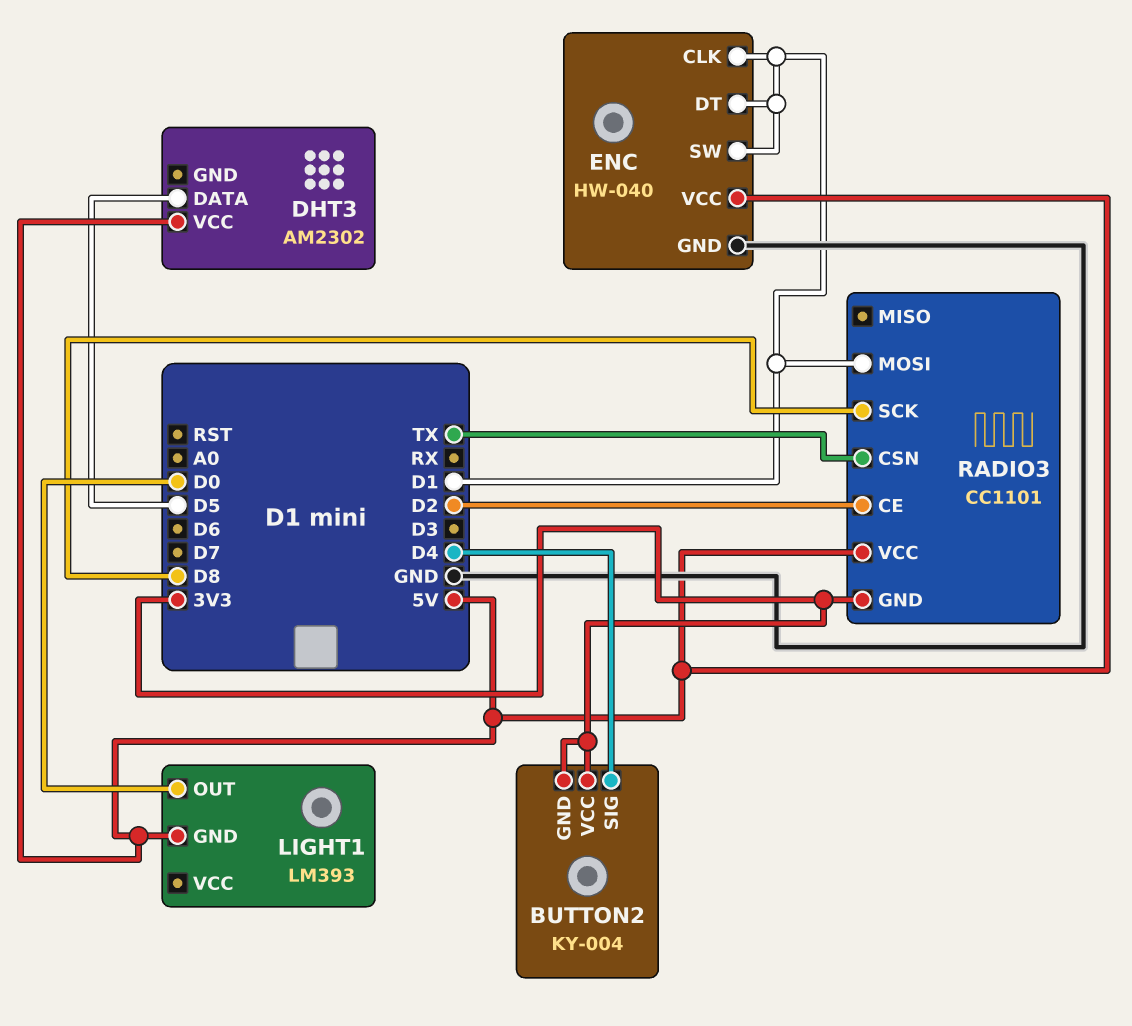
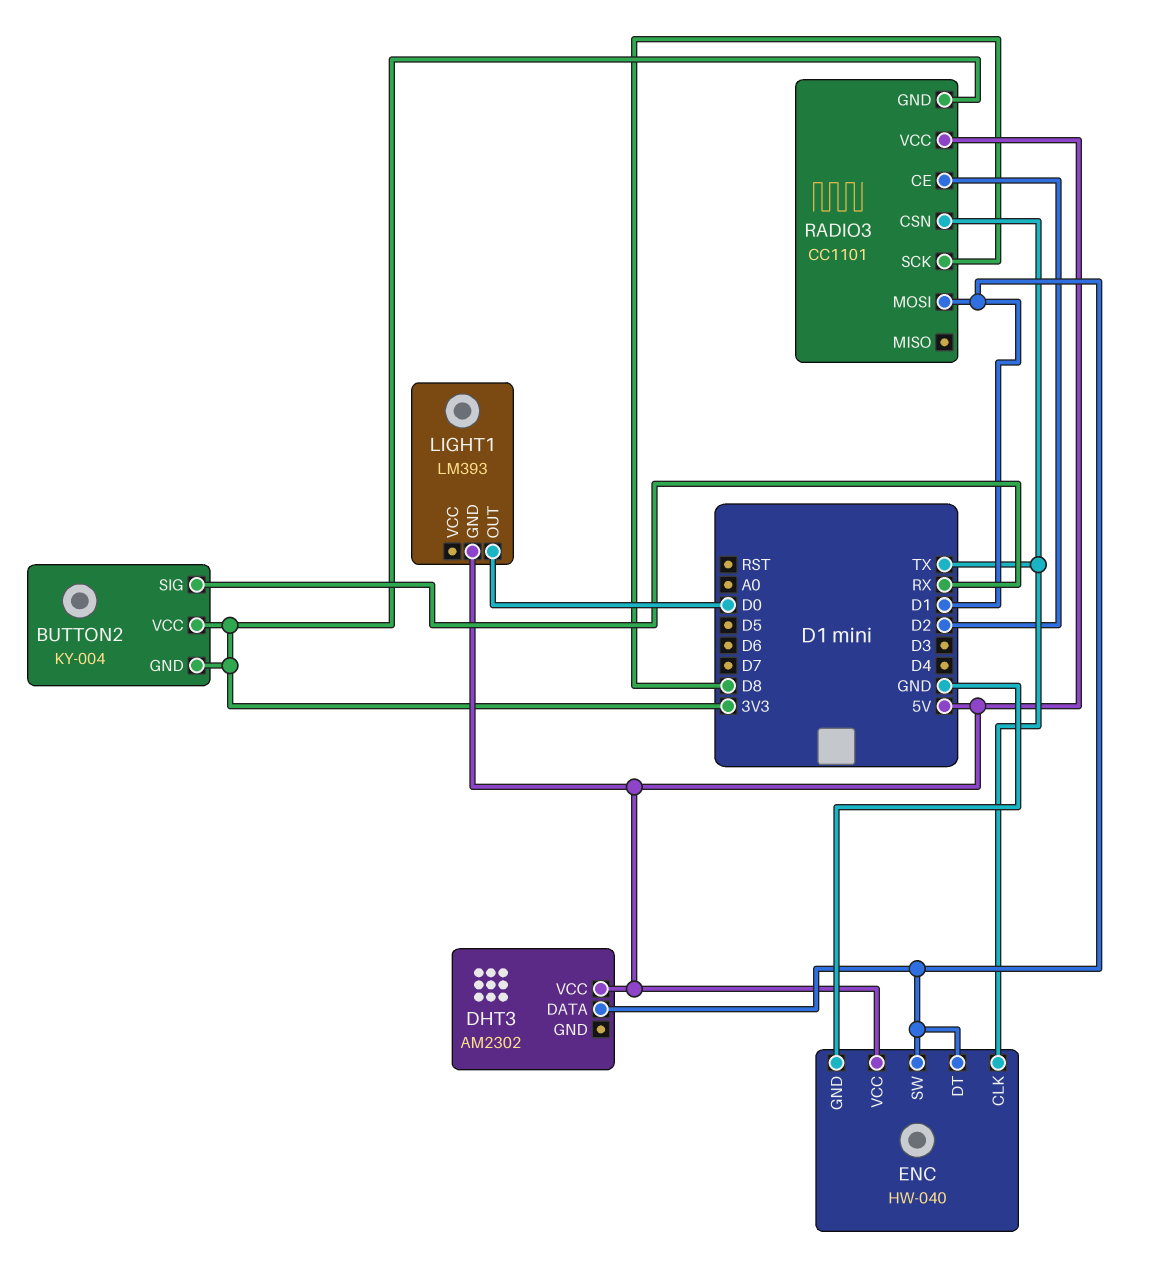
BUTTON2 pin SIG: D4 -> RX
DHT3 pin DATA: D5 -> D1
ENC pin CLK: D1 -> TX

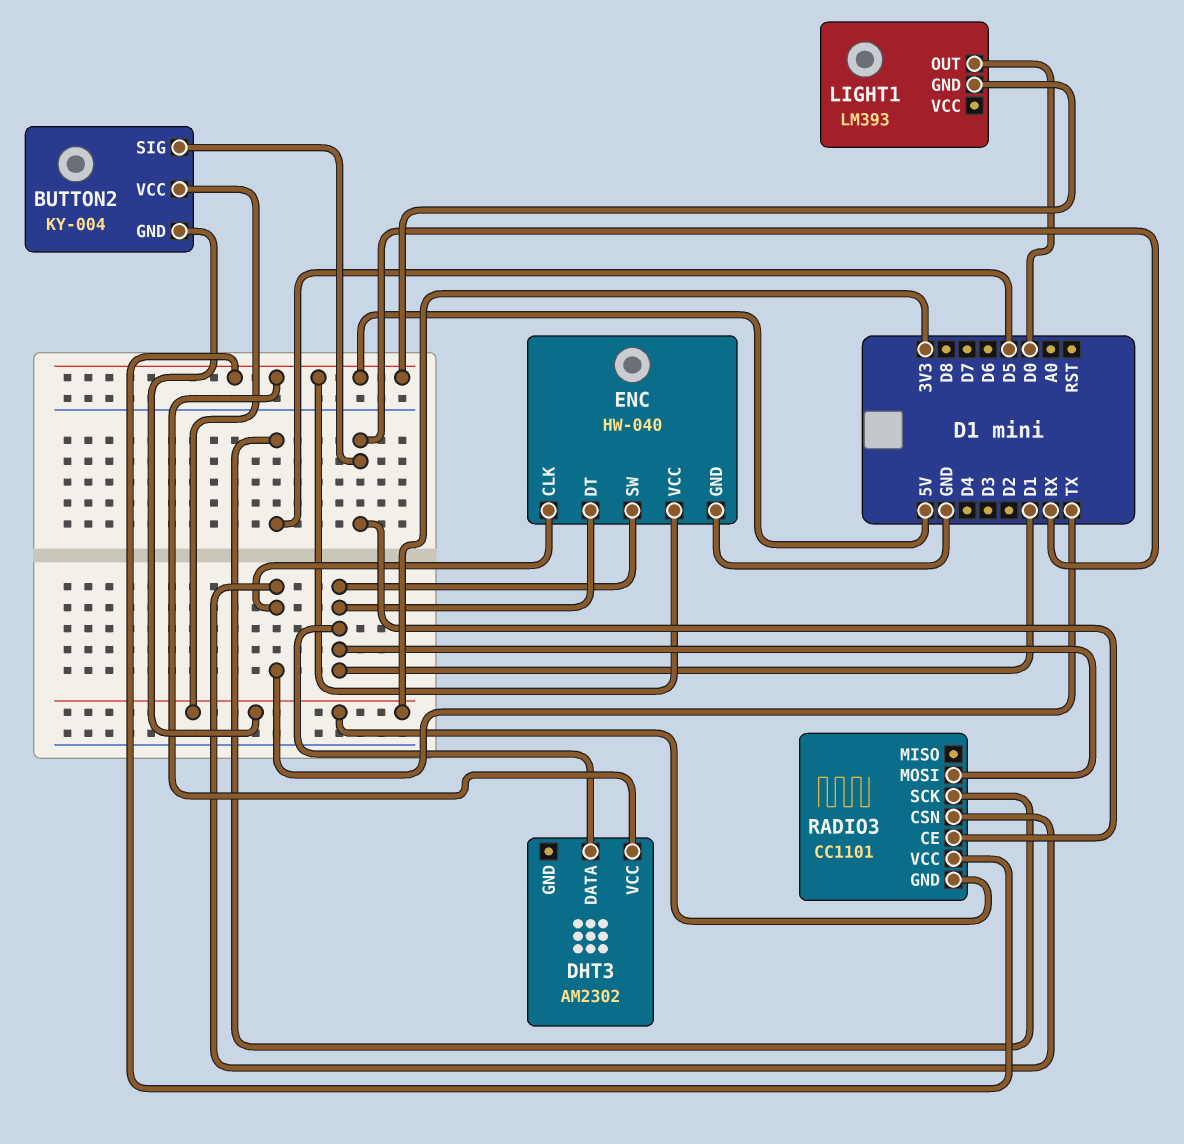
RADIO3 pin CE: D2 -> RX
RADIO3 pin SCK: D8 -> D5

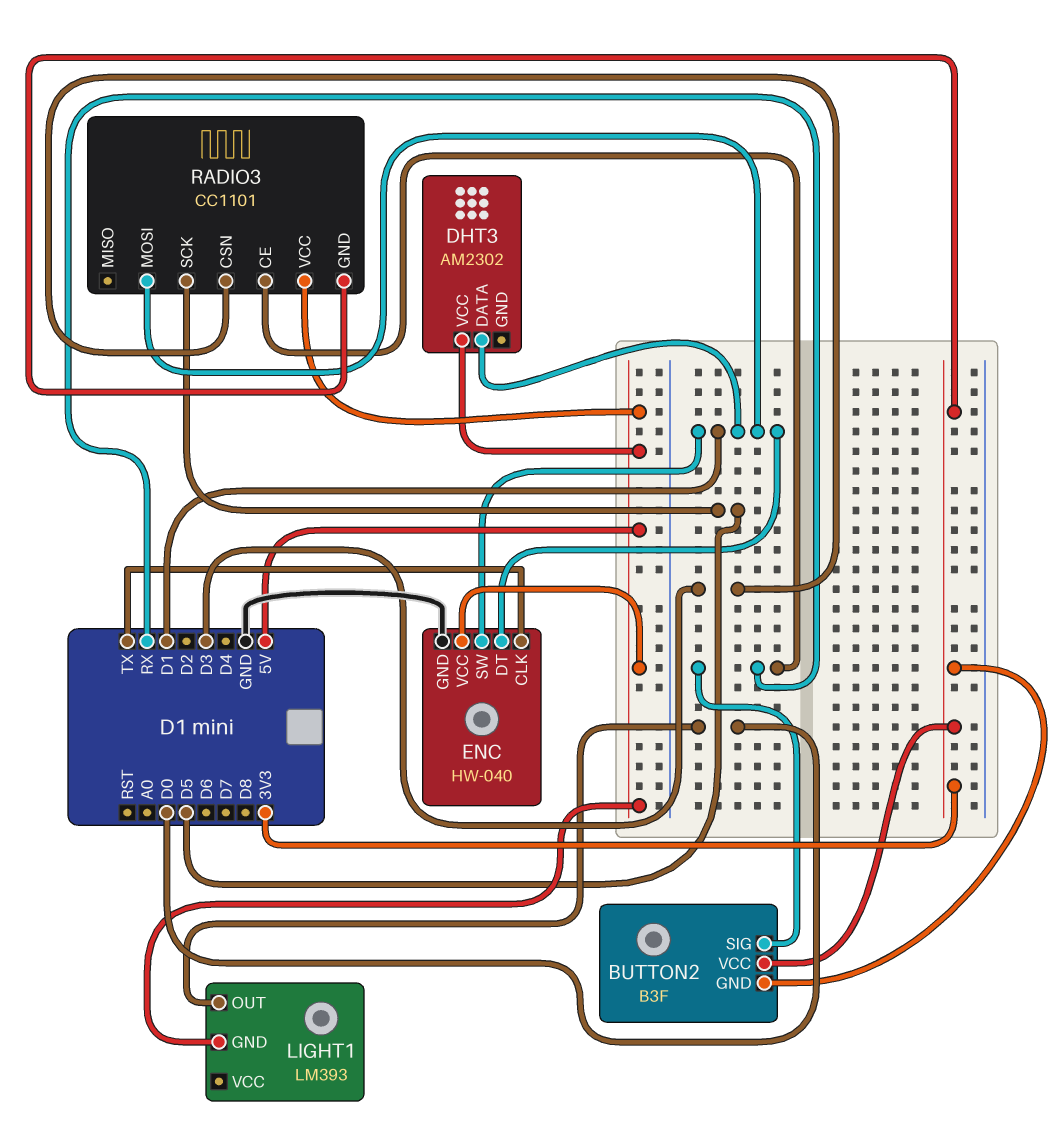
BUTTON2: KY-004 -> B3F
RADIO3 pin CSN: TX -> D3

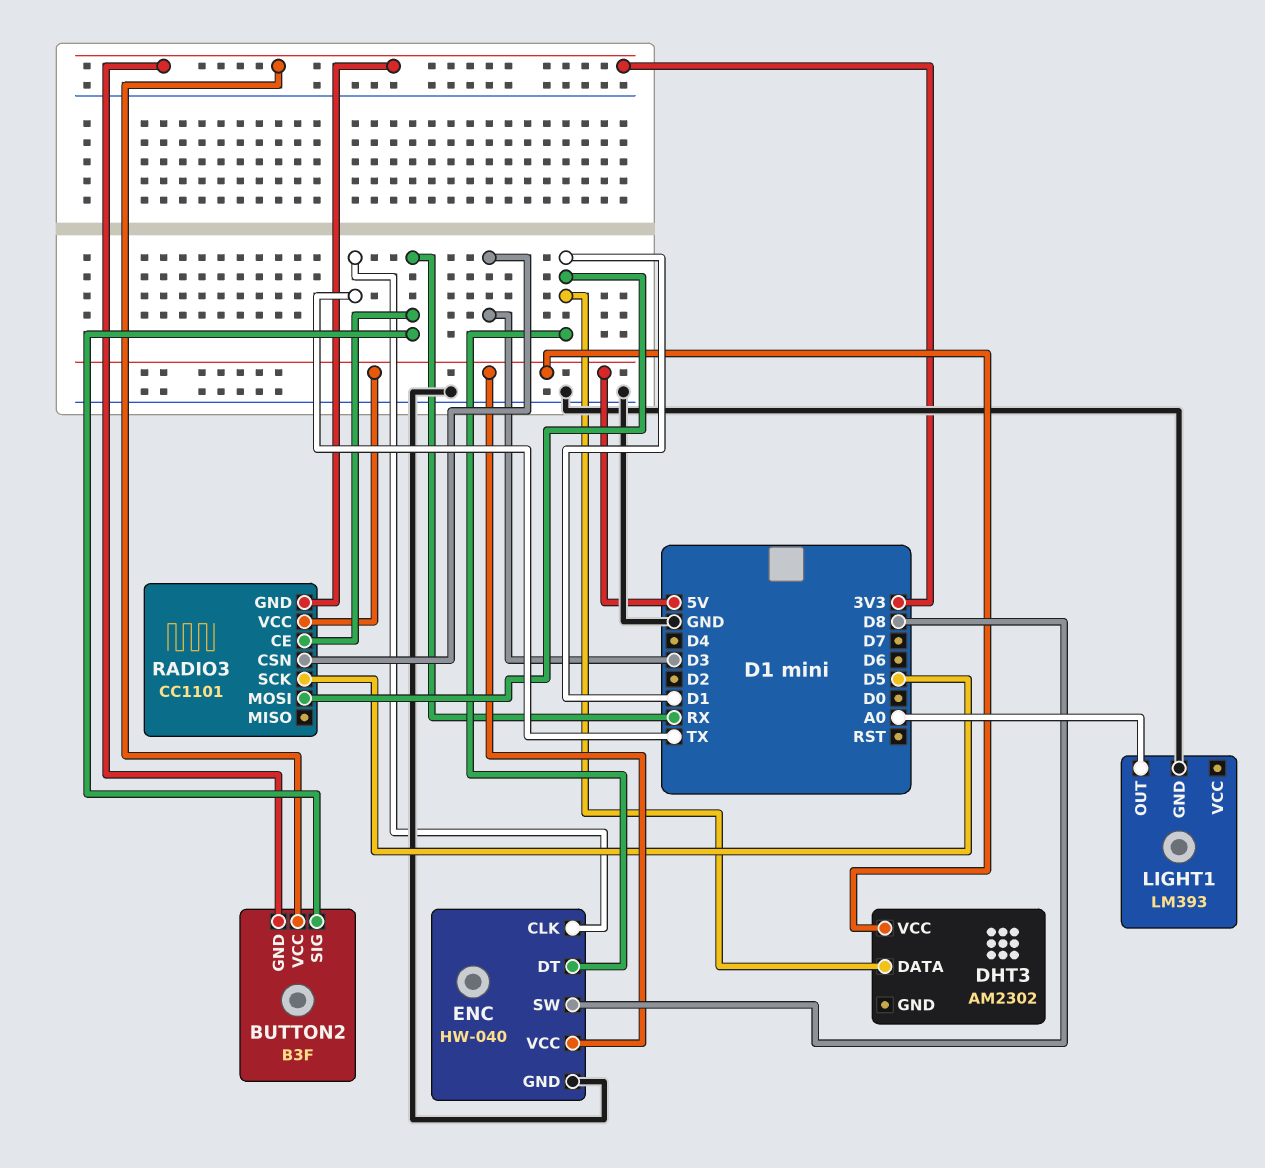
ENC pin SW: D1 -> D8
LIGHT1 pin GND: 5V -> GND
LIGHT1 pin OUT: D0 -> A0

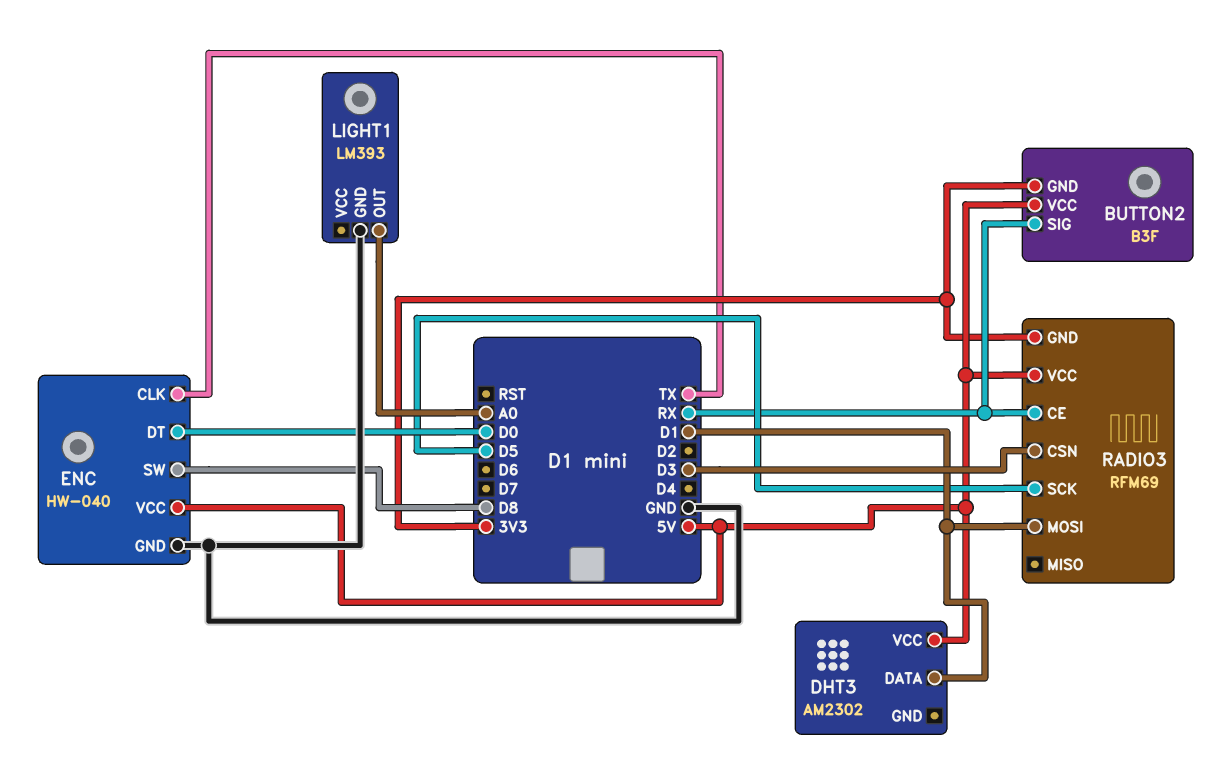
BUTTON2 pin VCC: 3V3 -> 5V
ENC pin DT: D1 -> D0
RADIO3: CC1101 -> RFM69

